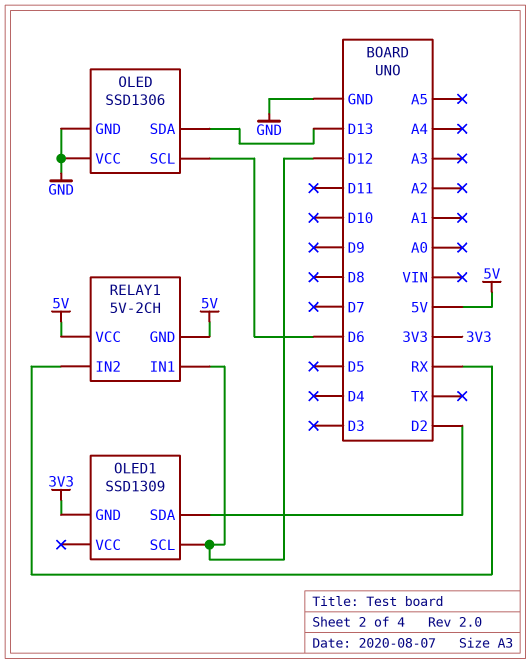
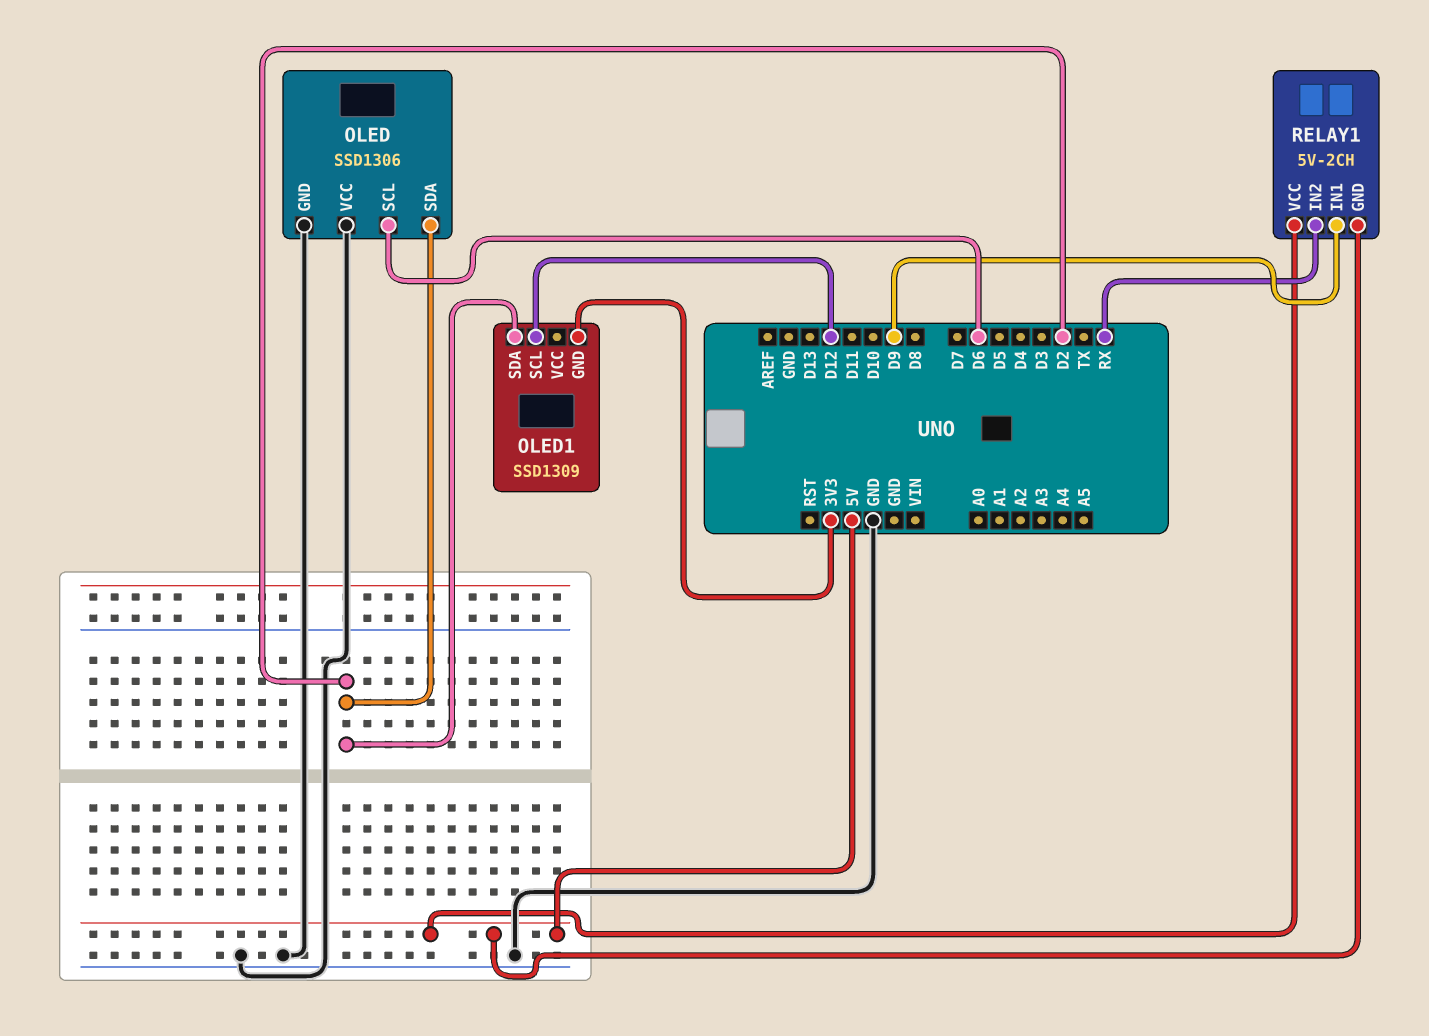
OLED pin SDA: D13 -> D2
RELAY1 pin IN1: D12 -> D9

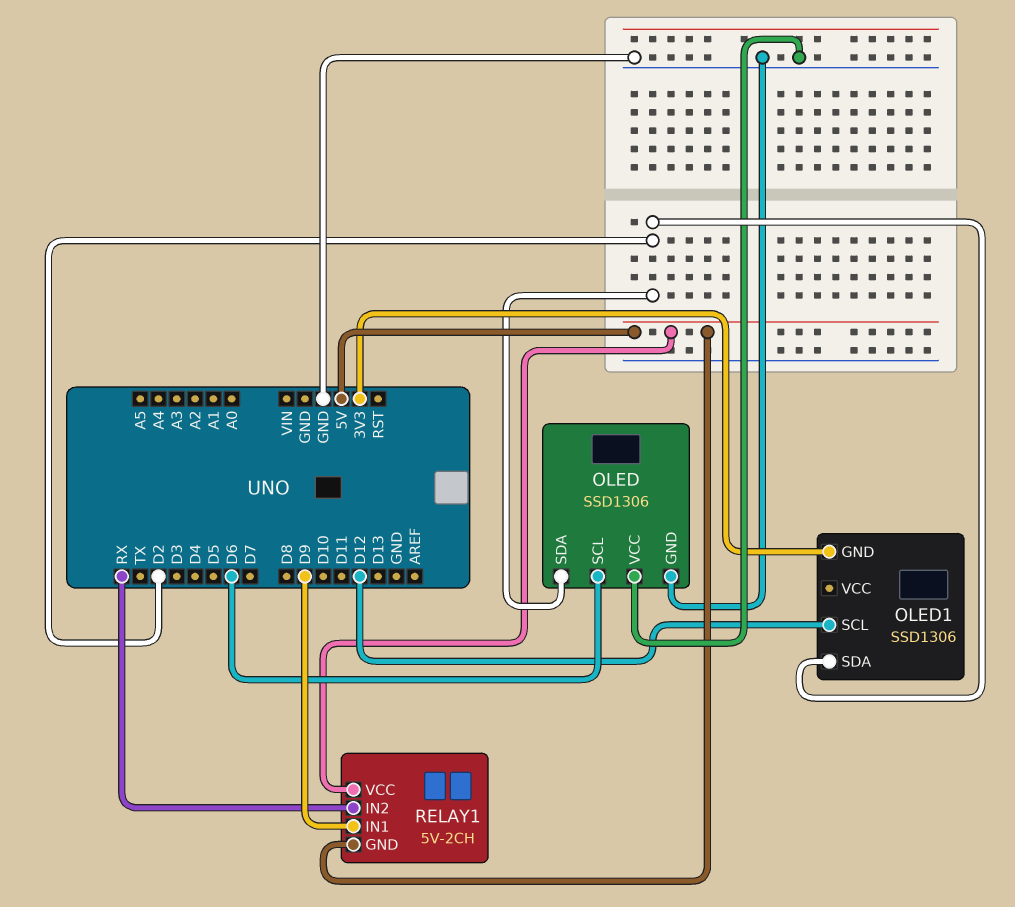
OLED1: SSD1309 -> SSD1306

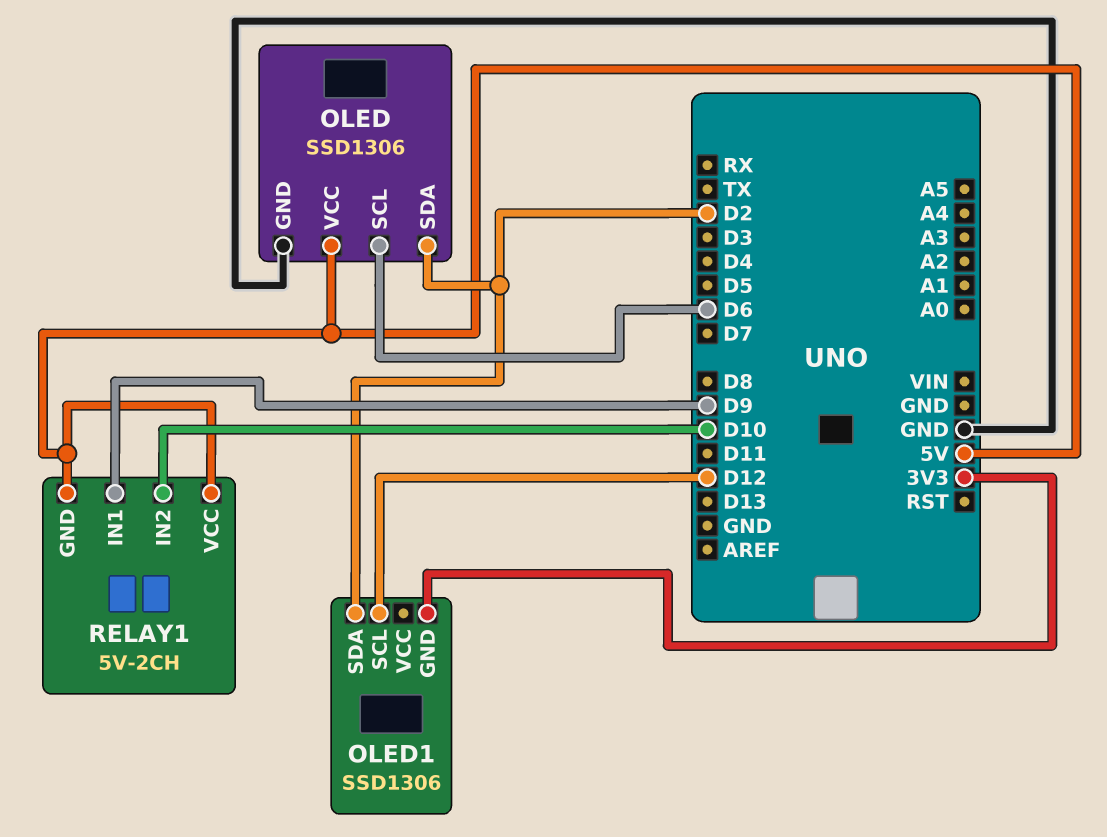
OLED pin VCC: GND -> 5V
RELAY1 pin IN2: RX -> D10

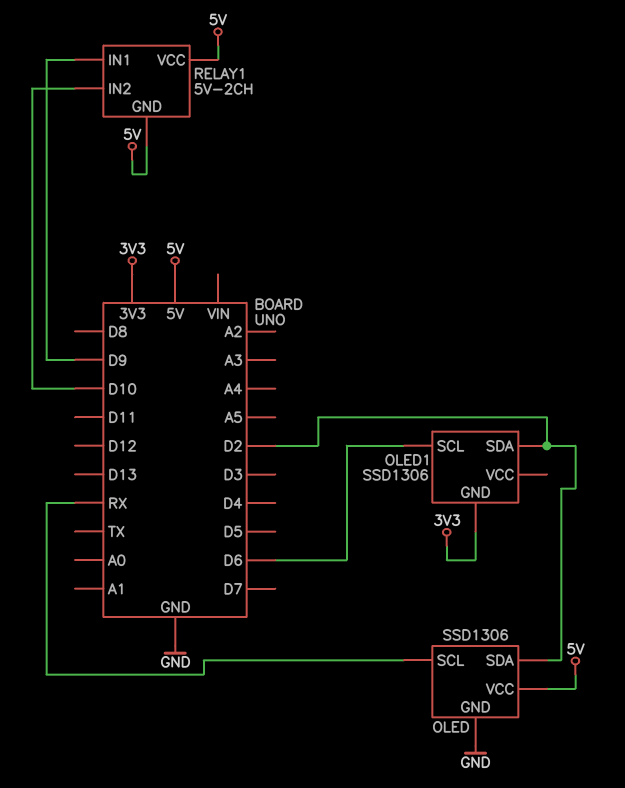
OLED pin SCL: D6 -> RX
OLED1 pin SCL: D12 -> D6

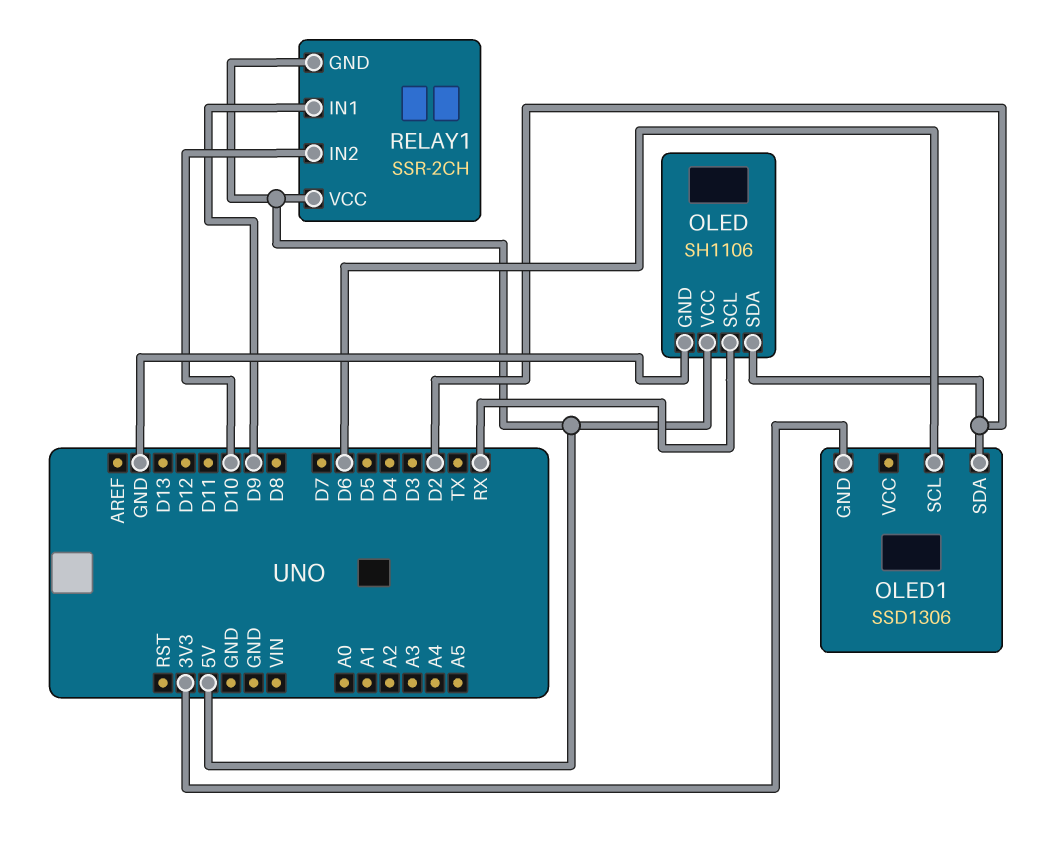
OLED: SSD1306 -> SH1106
RELAY1: 5V-2CH -> SSR-2CH

